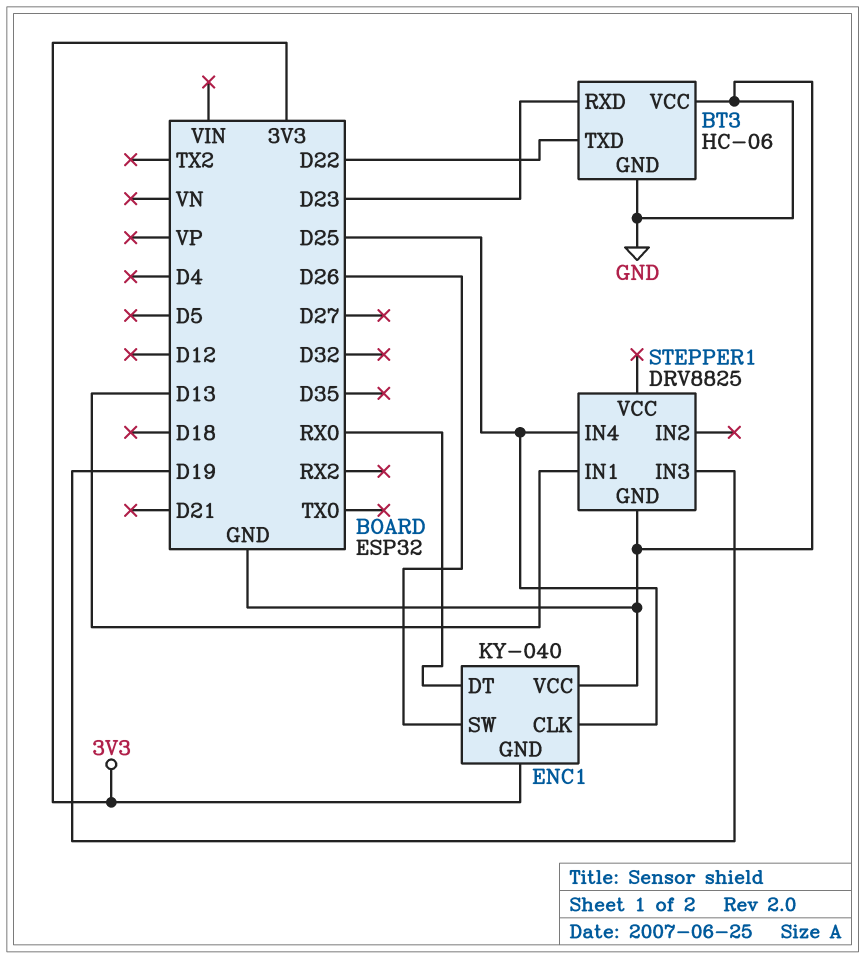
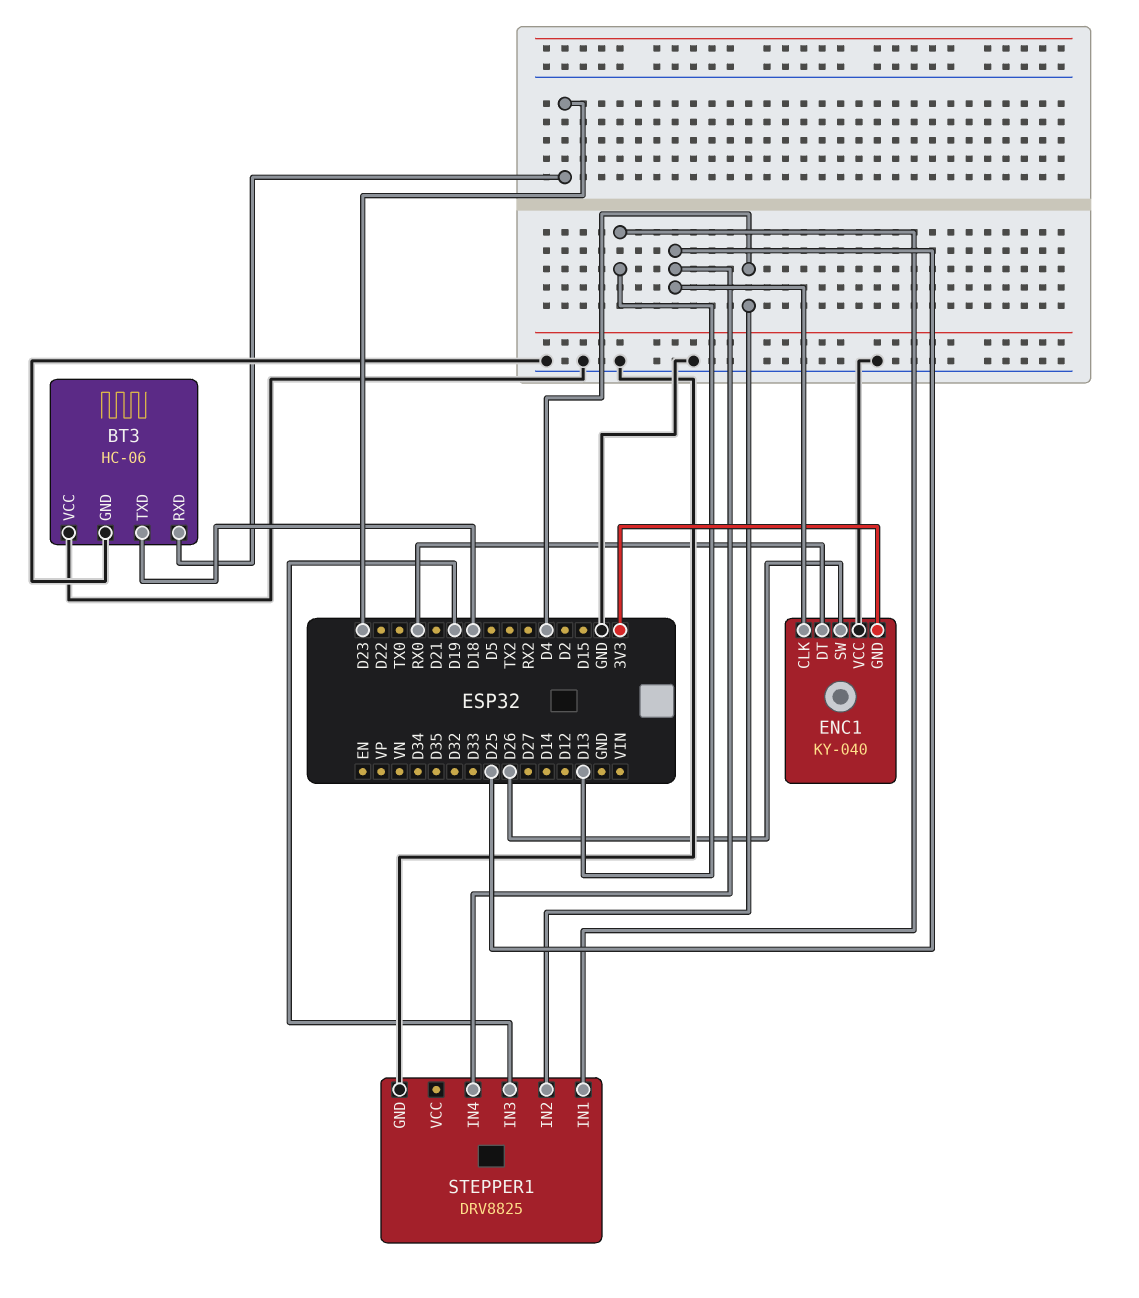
BT3 pin TXD: D22 -> D18
STEPPER1 pin IN2: none -> D4

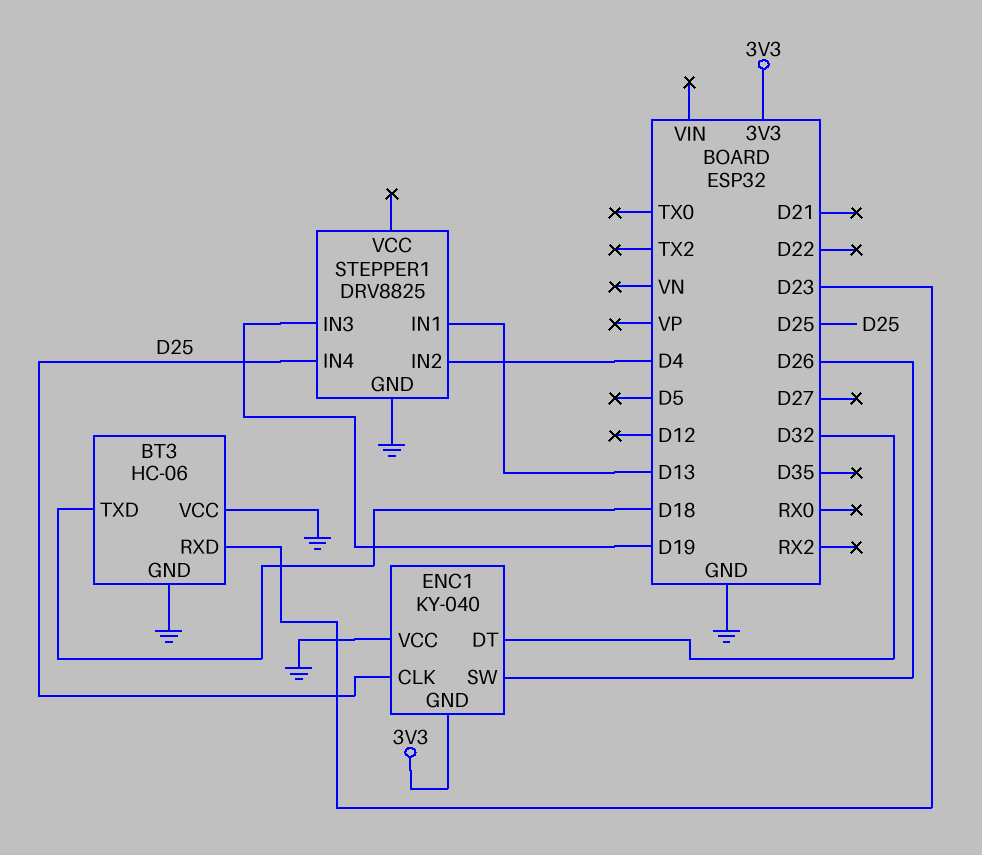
ENC1 pin DT: RX0 -> D32

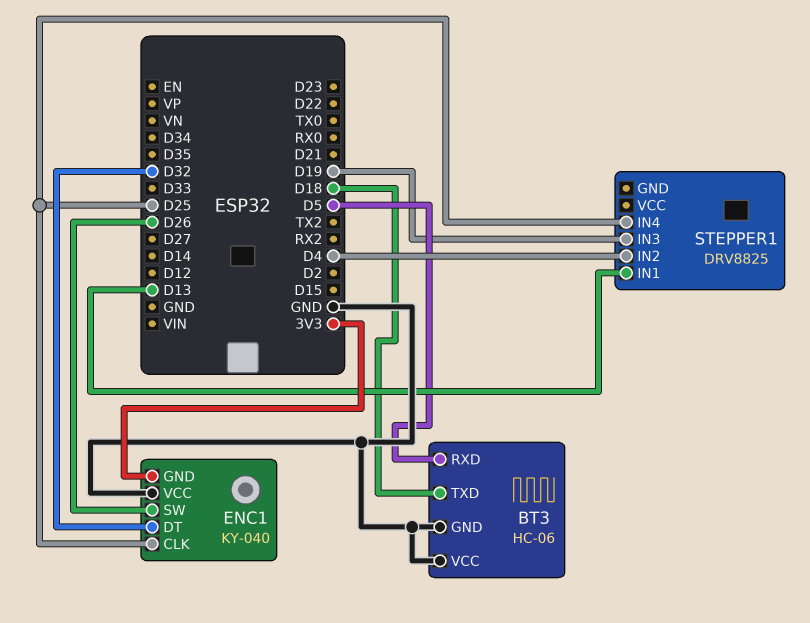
BT3 pin RXD: D23 -> D5
STEPPER1 pin GND: GND -> none

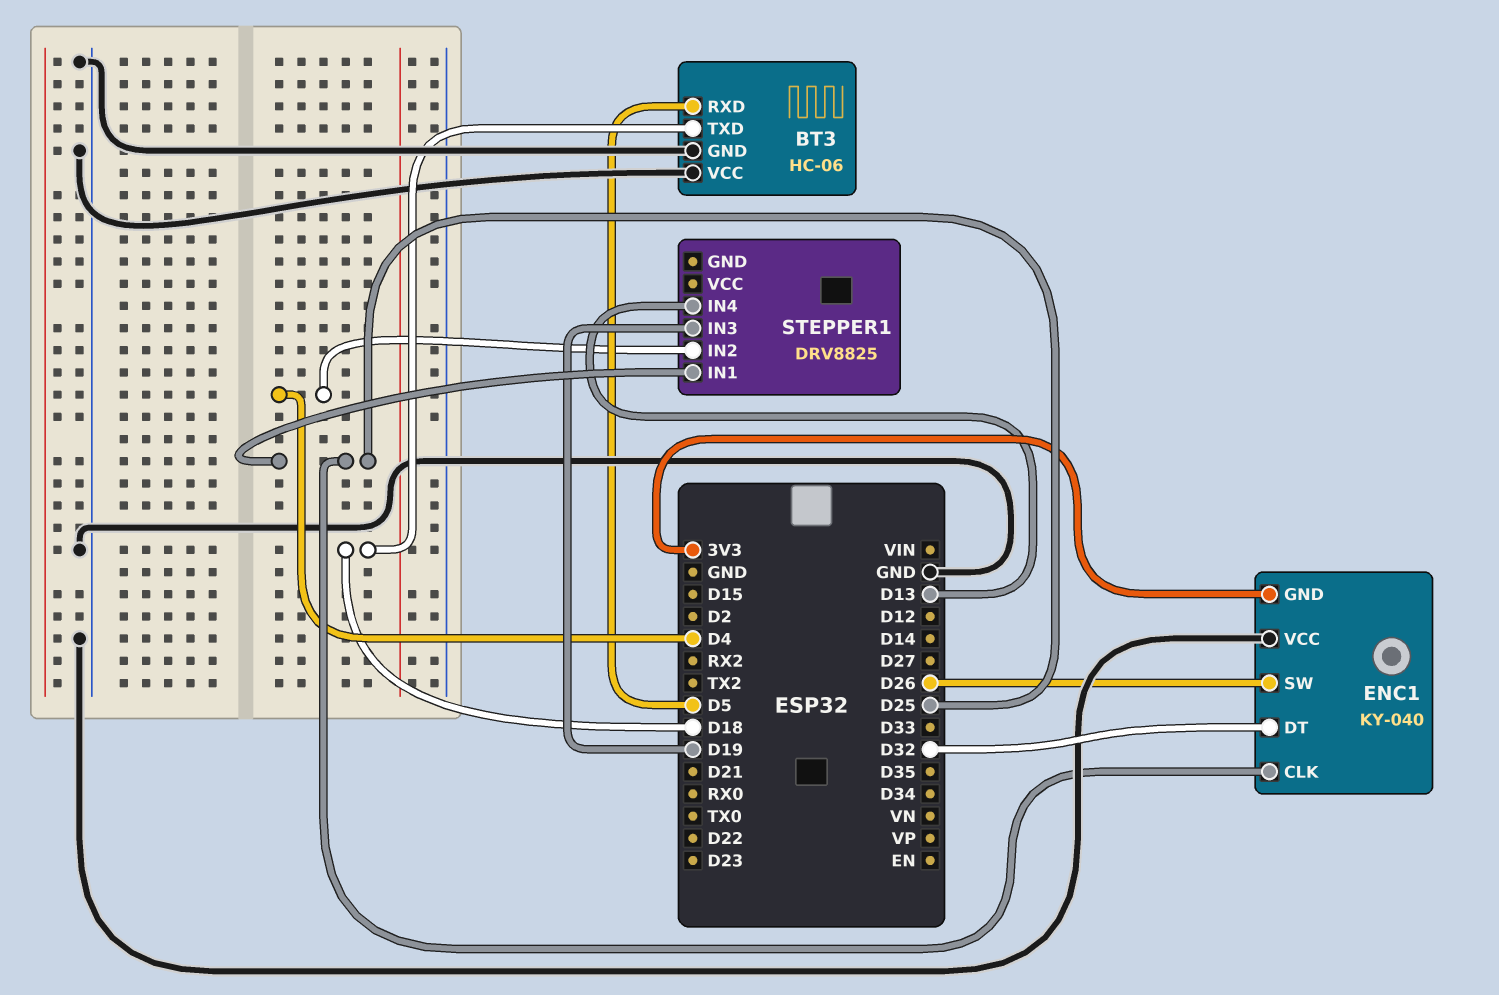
STEPPER1 pin IN1: D13 -> D25
STEPPER1 pin IN4: D25 -> D13

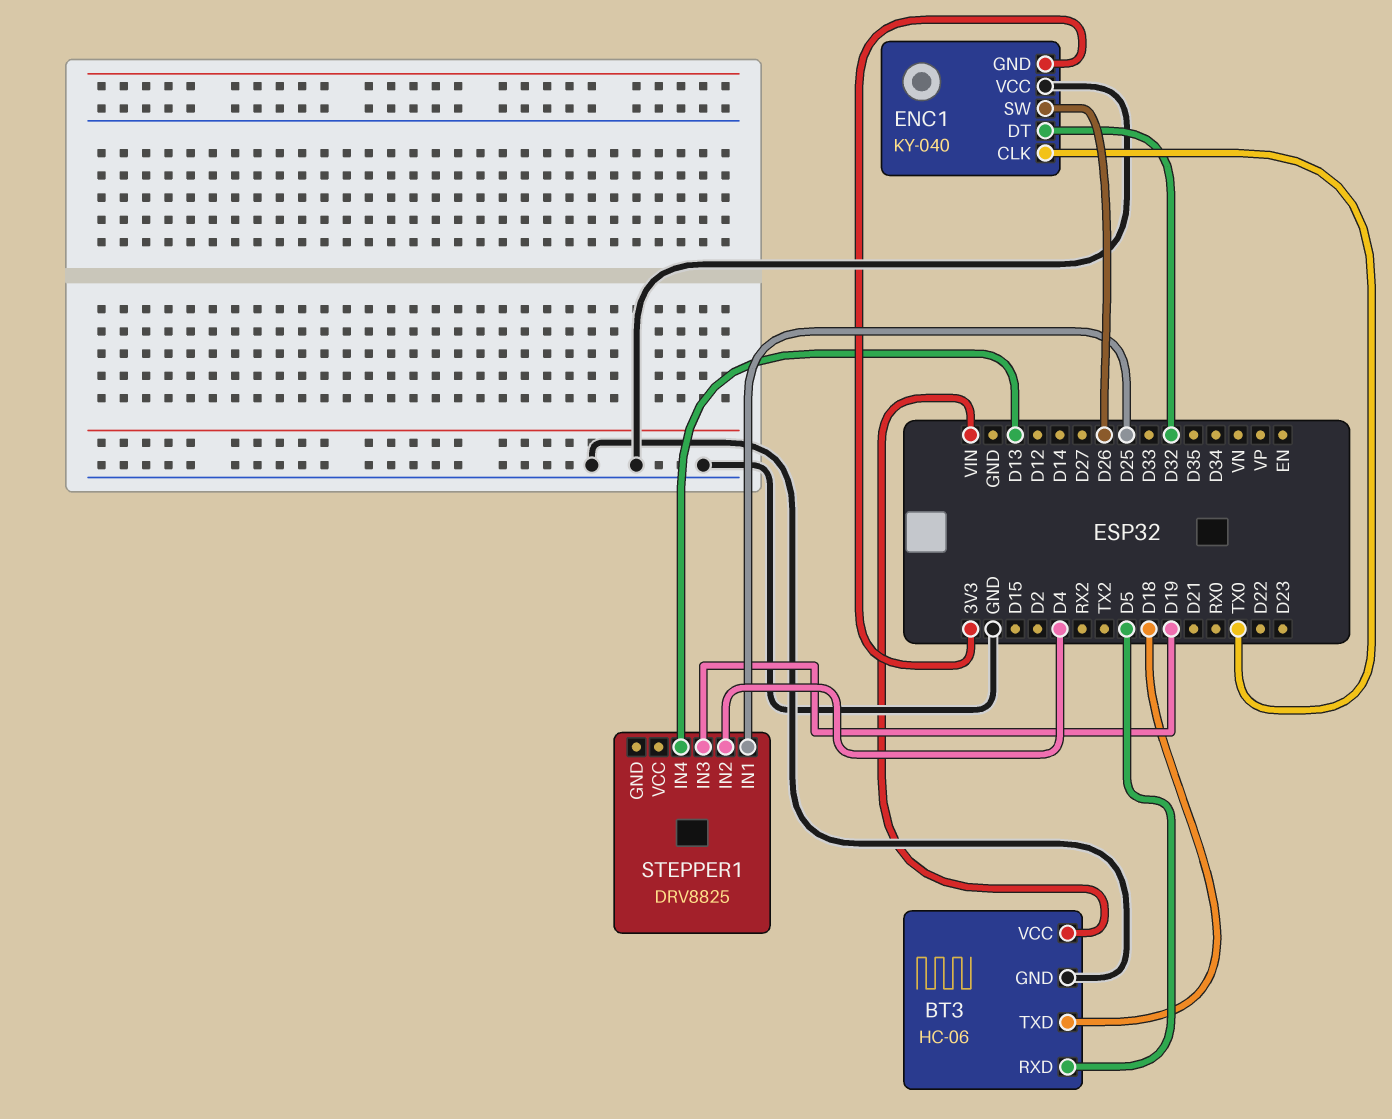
BT3 pin VCC: GND -> VIN
ENC1 pin CLK: D25 -> TX0

